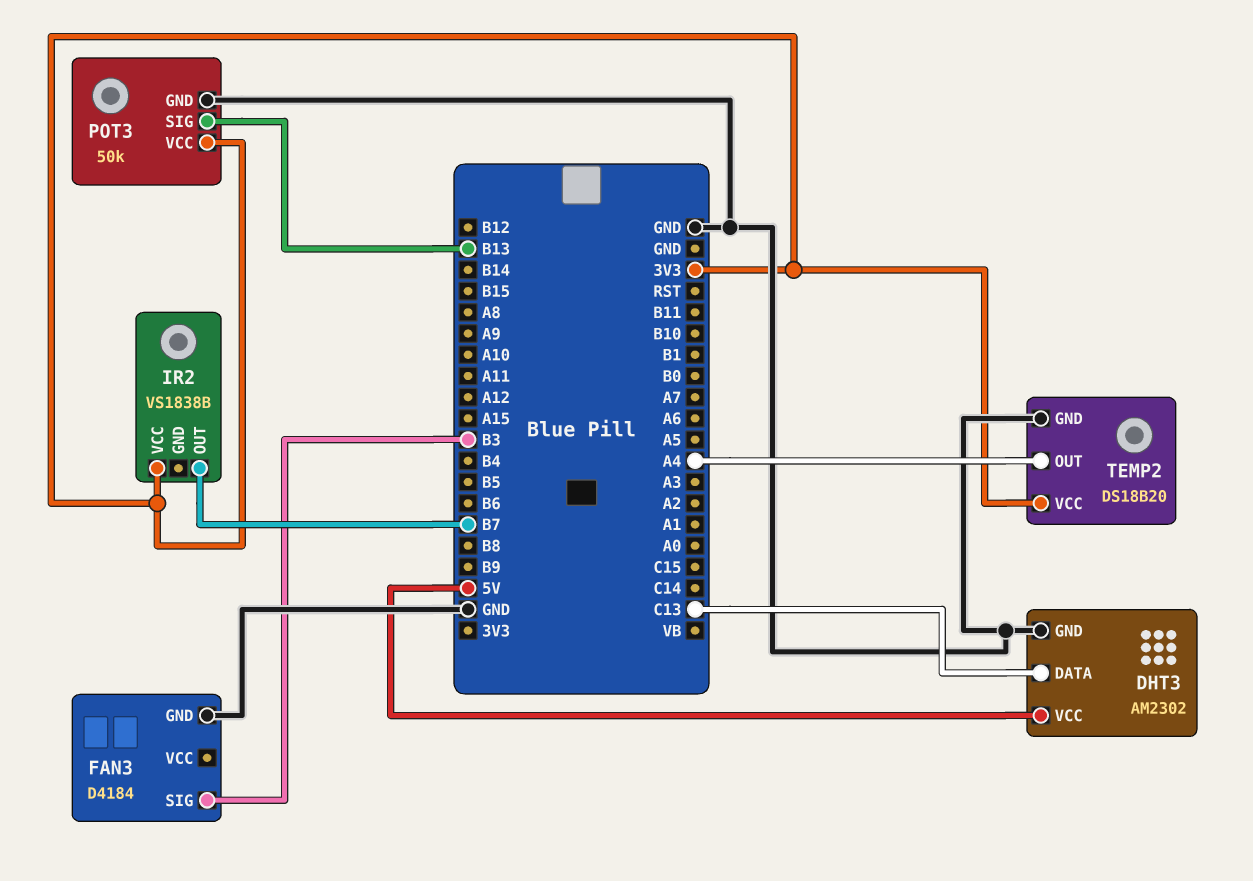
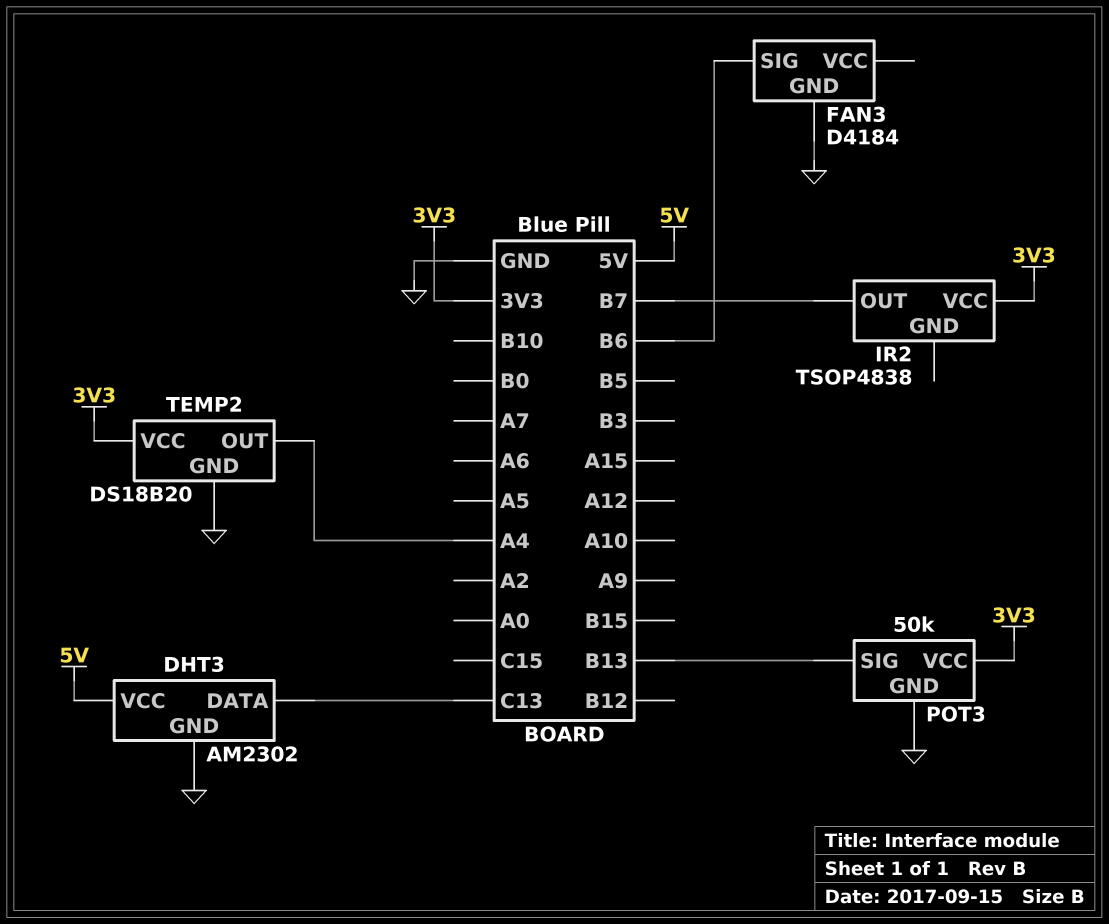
FAN3 pin SIG: B3 -> B6
IR2: VS1838B -> TSOP4838

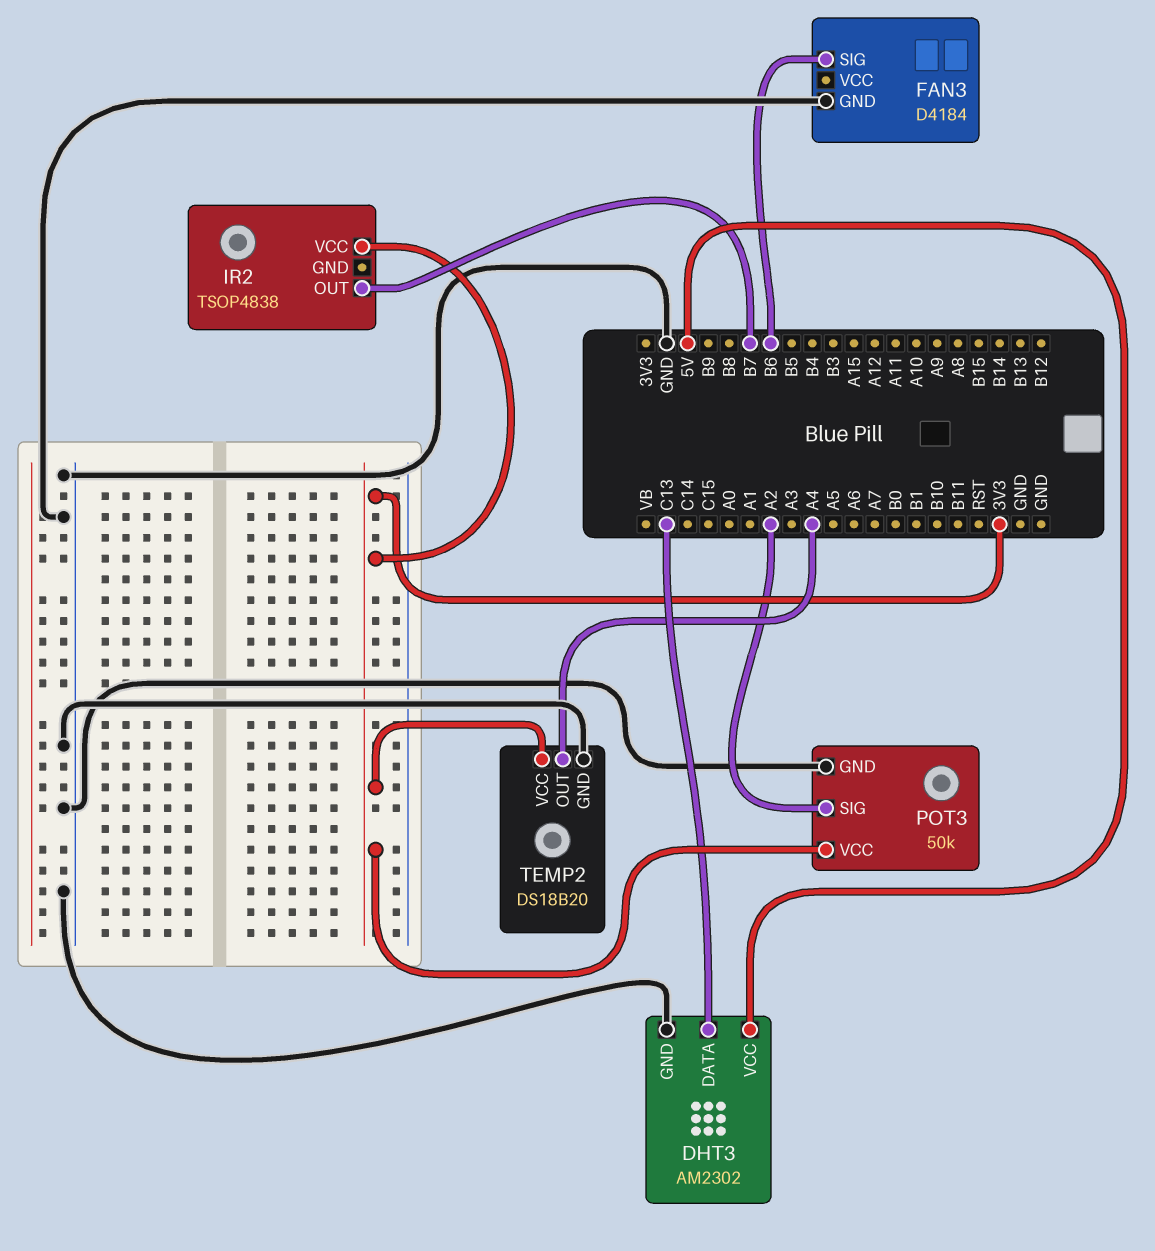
POT3 pin SIG: B13 -> A2

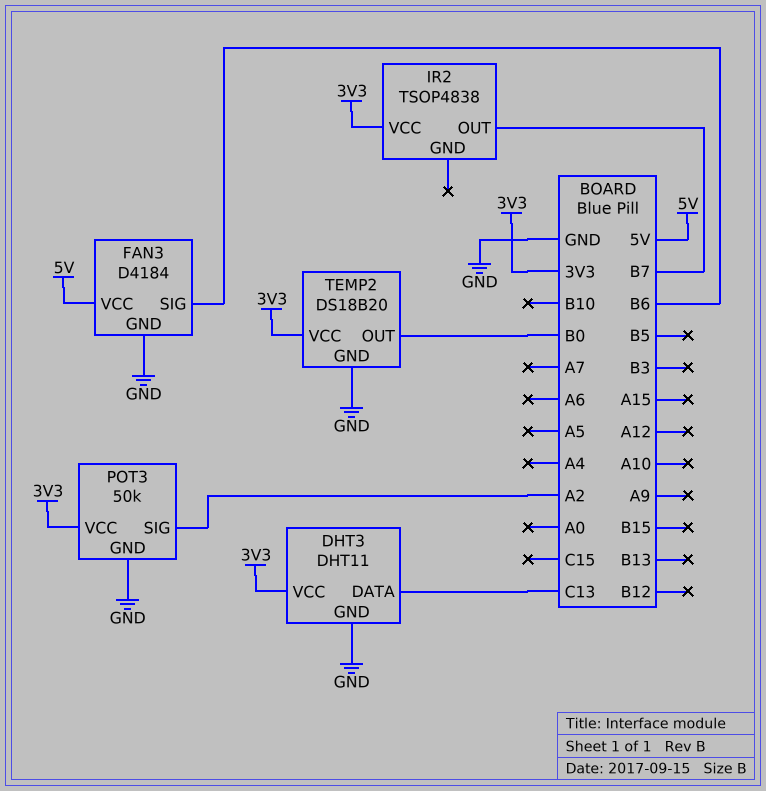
DHT3: AM2302 -> DHT11
DHT3 pin VCC: 5V -> 3V3
FAN3 pin VCC: none -> 5V
TEMP2 pin OUT: A4 -> B0

